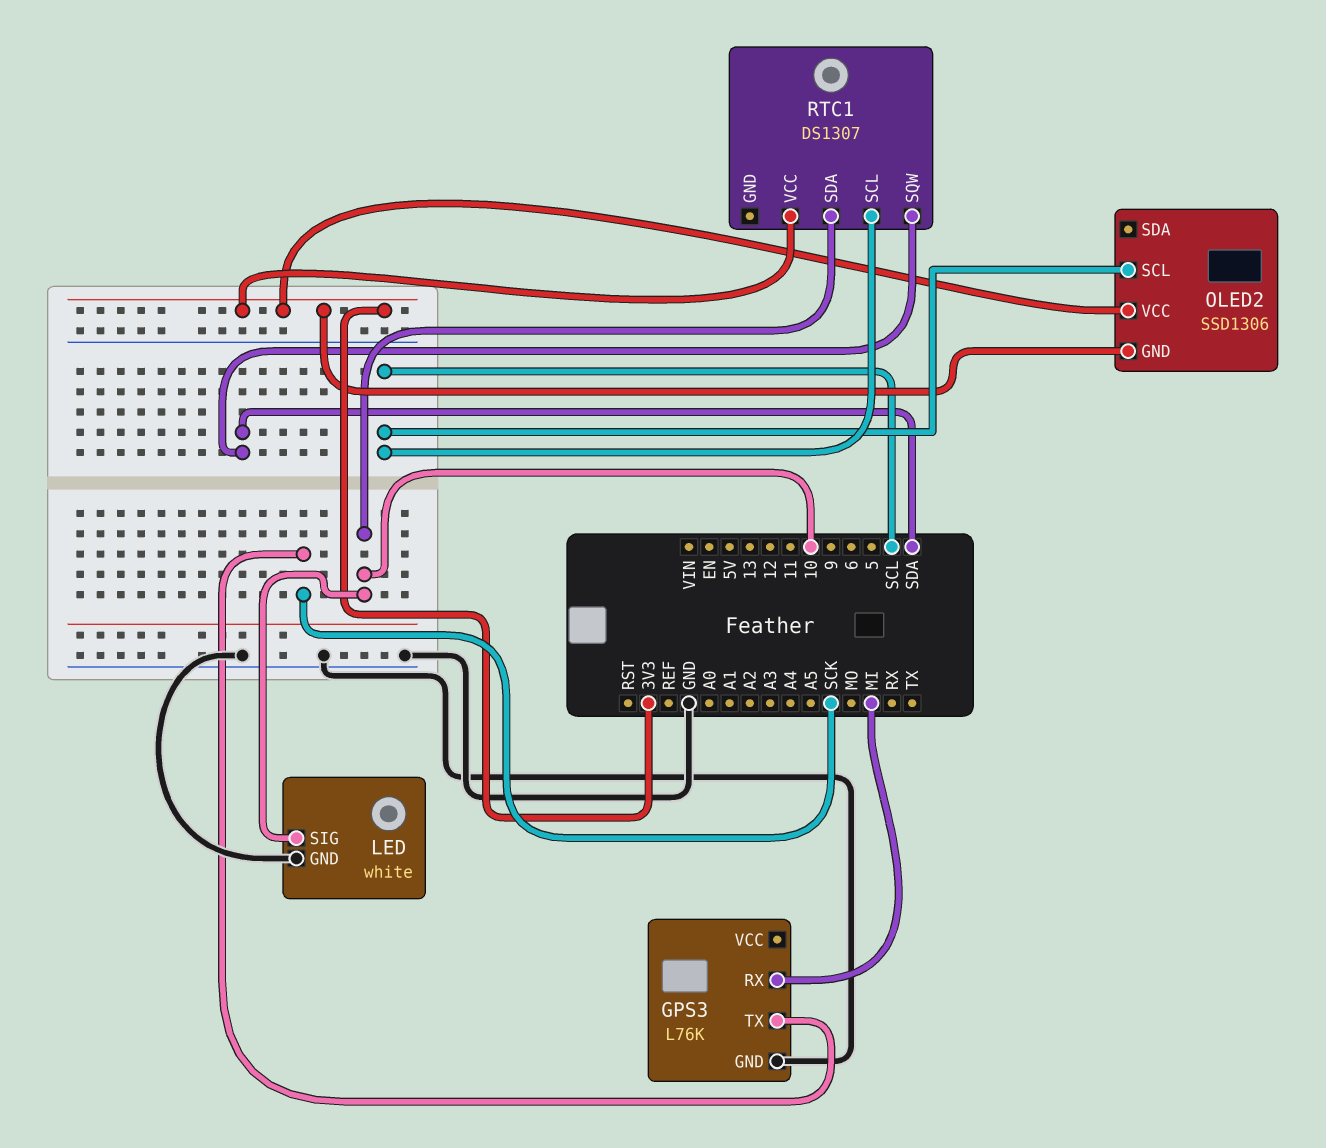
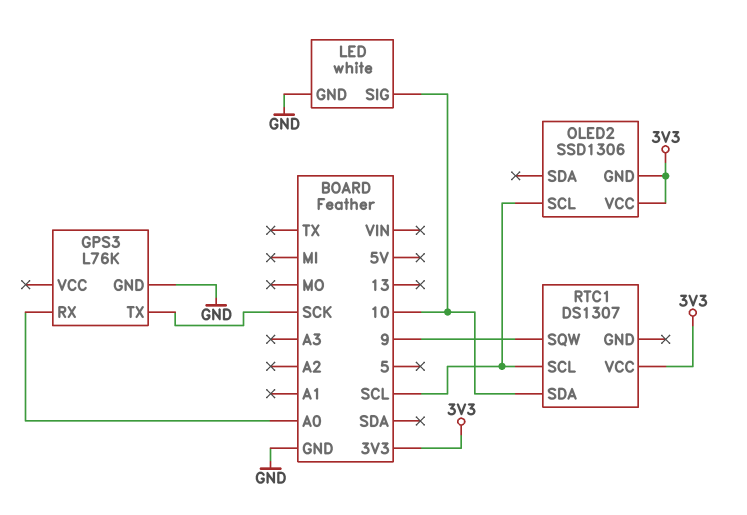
GPS3 pin RX: MI -> A0
RTC1 pin SQW: SDA -> 9

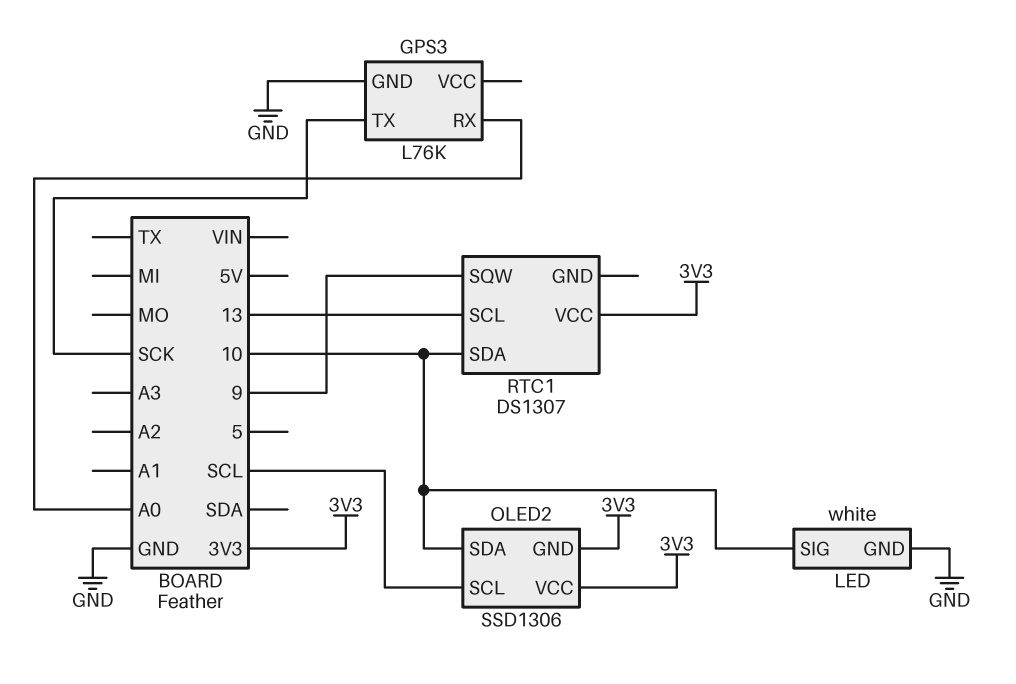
OLED2 pin SDA: none -> 10
RTC1 pin SCL: SCL -> 13

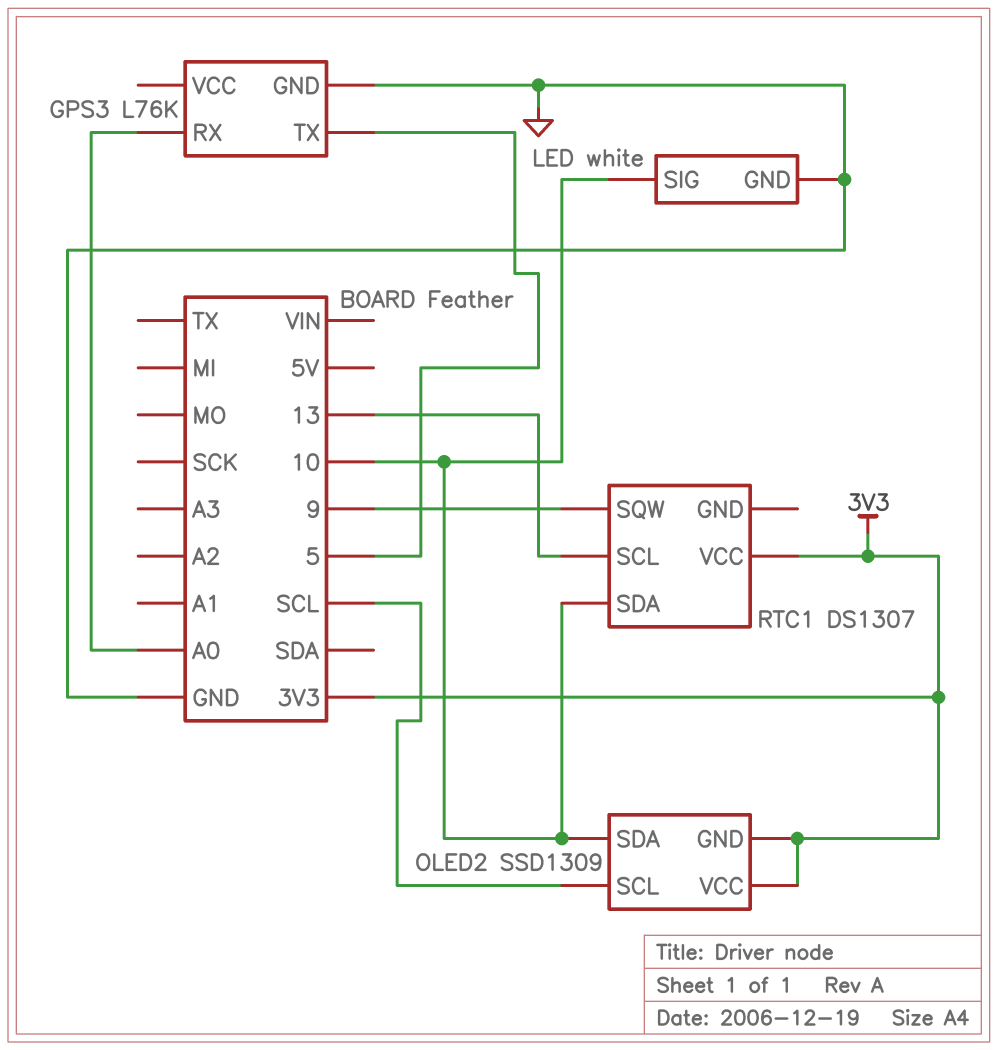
GPS3 pin TX: SCK -> 5
OLED2: SSD1306 -> SSD1309

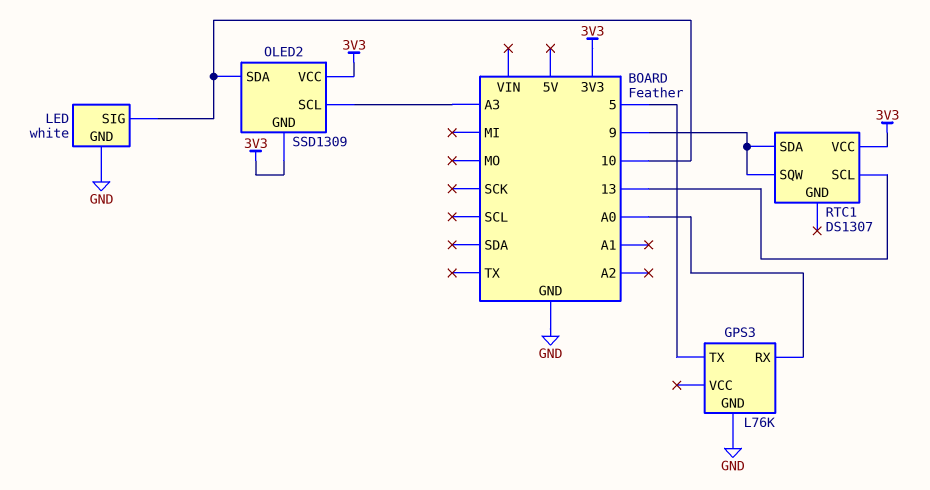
OLED2 pin SCL: SCL -> A3
RTC1 pin SDA: 10 -> 9

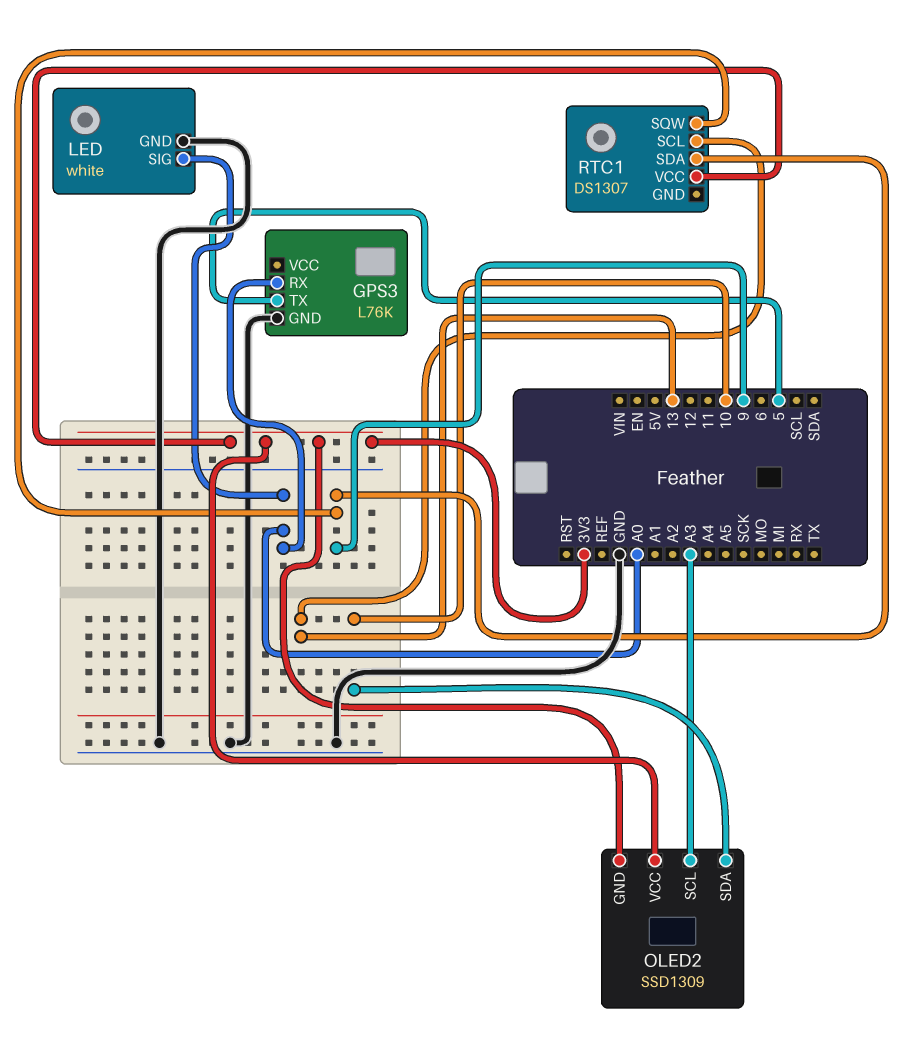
LED pin SIG: 10 -> A0

